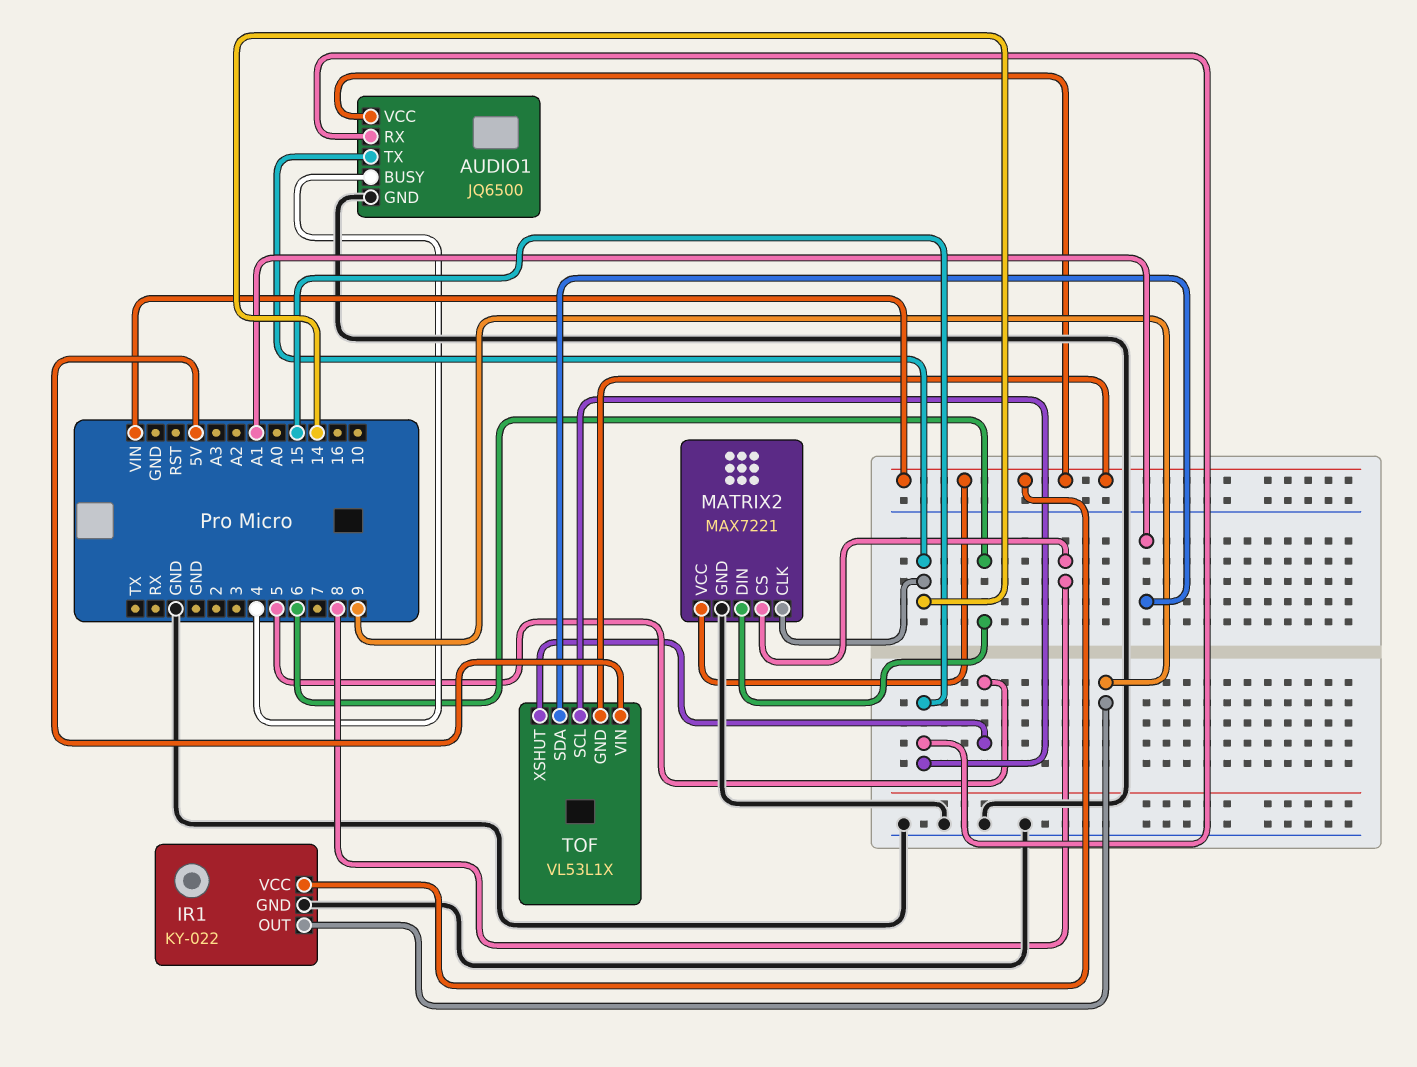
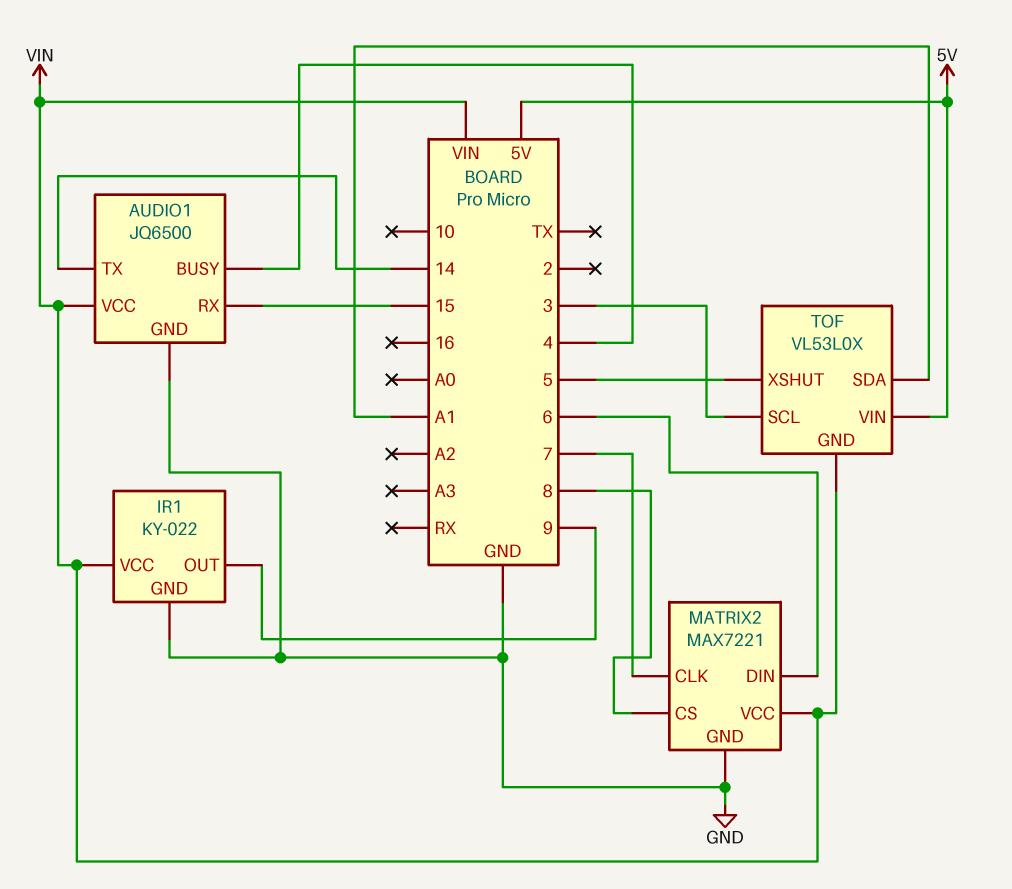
MATRIX2 pin CLK: 14 -> 7
TOF: VL53L1X -> VL53L0X
TOF pin SCL: 15 -> 3

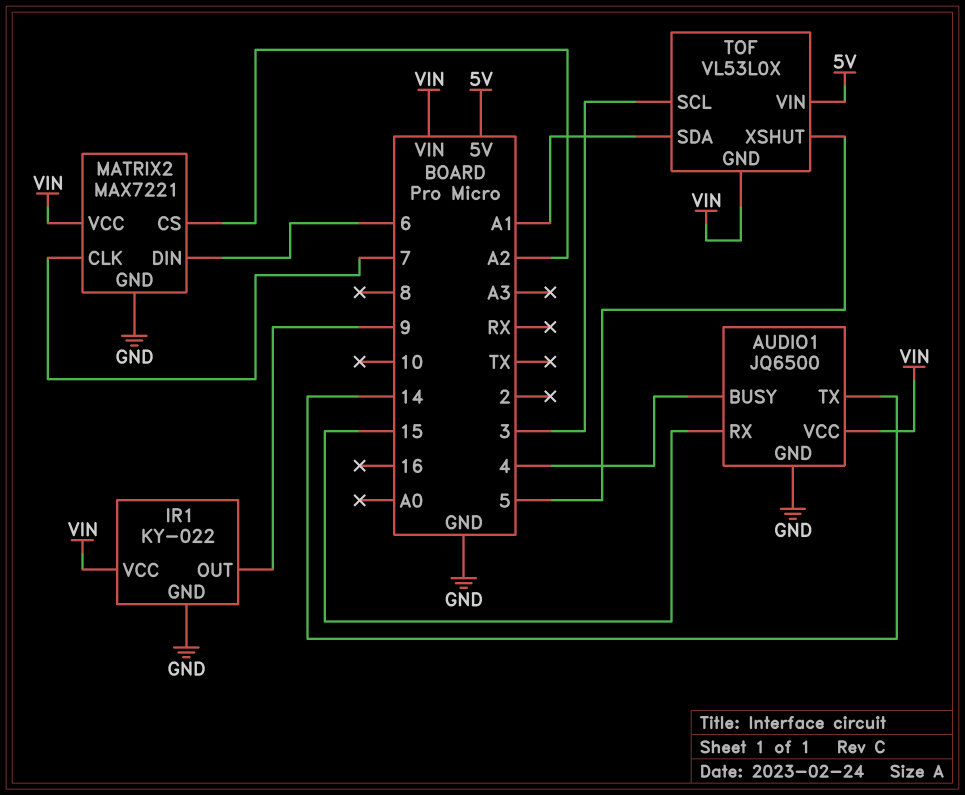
MATRIX2 pin CS: 8 -> A2

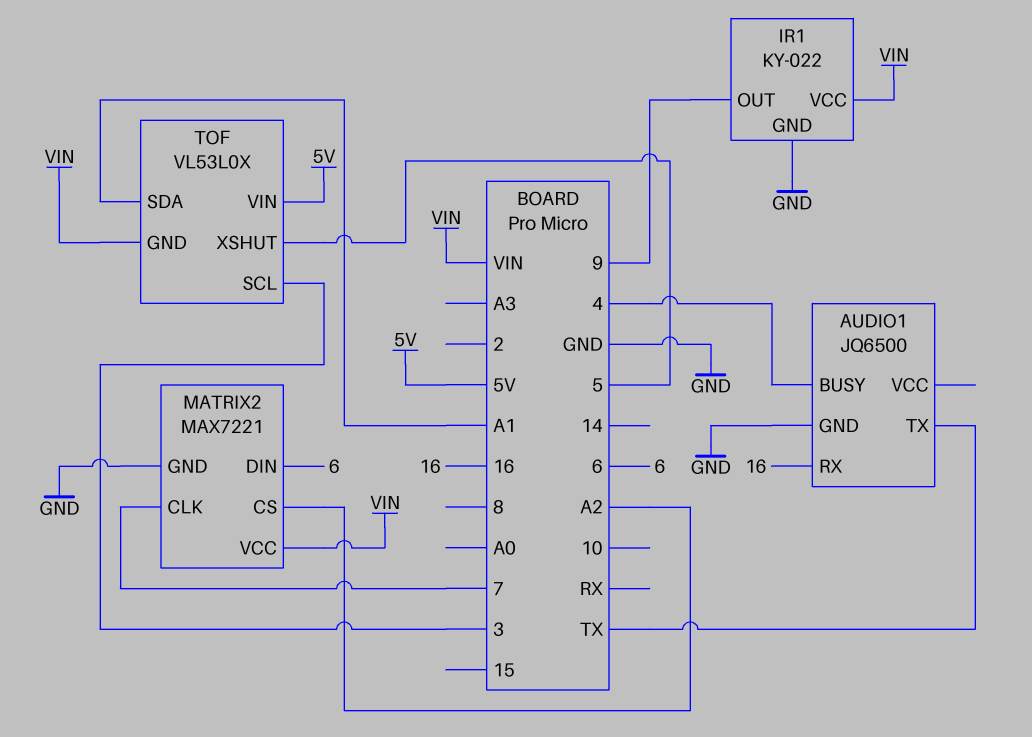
AUDIO1 pin RX: 15 -> 16
AUDIO1 pin TX: 14 -> TX
AUDIO1 pin VCC: VIN -> none

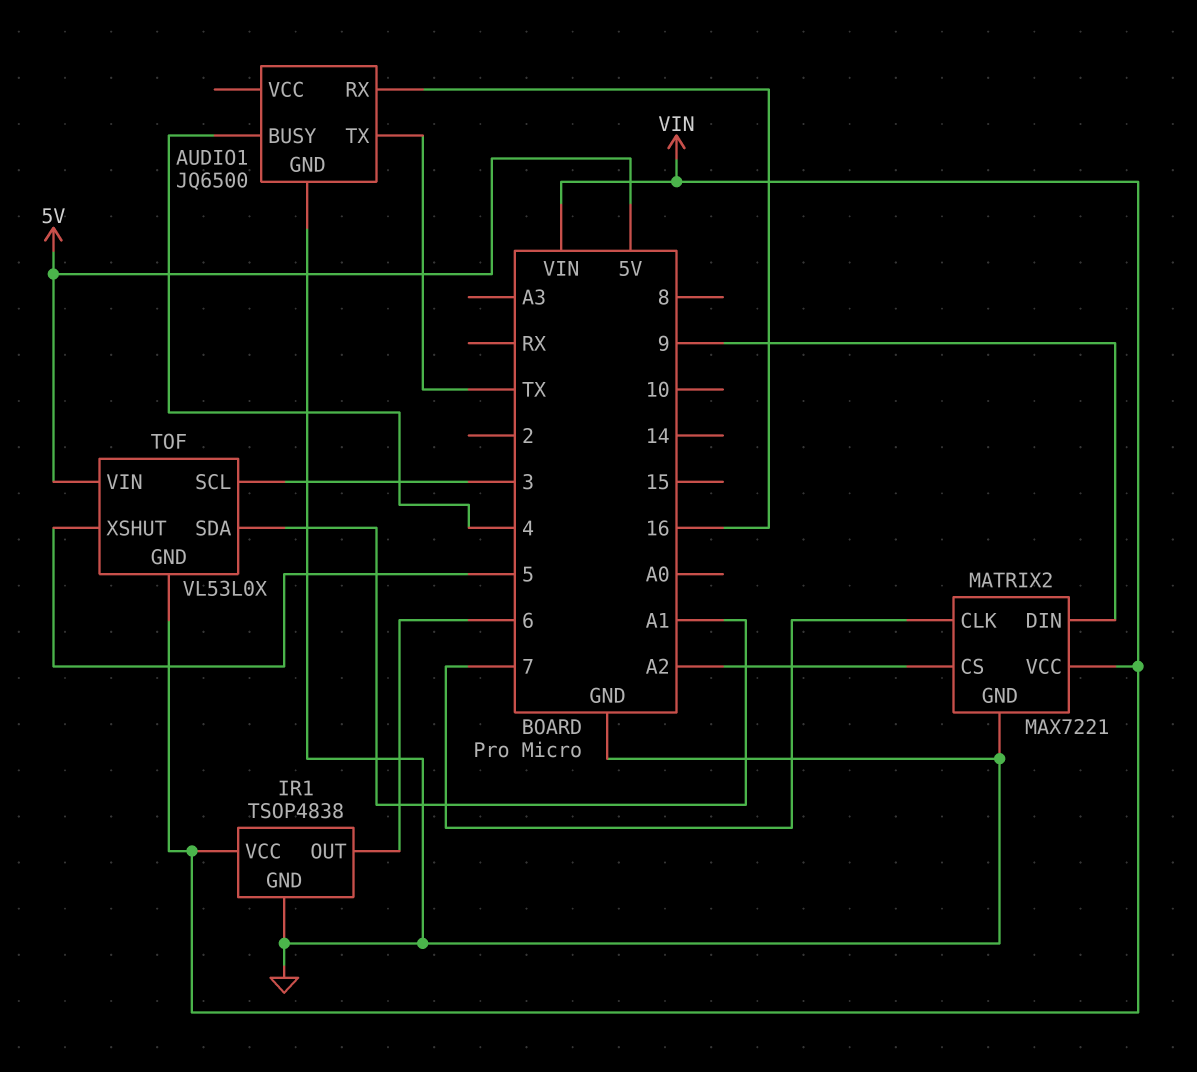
IR1: KY-022 -> TSOP4838
IR1 pin OUT: 9 -> 6
MATRIX2 pin DIN: 6 -> 9

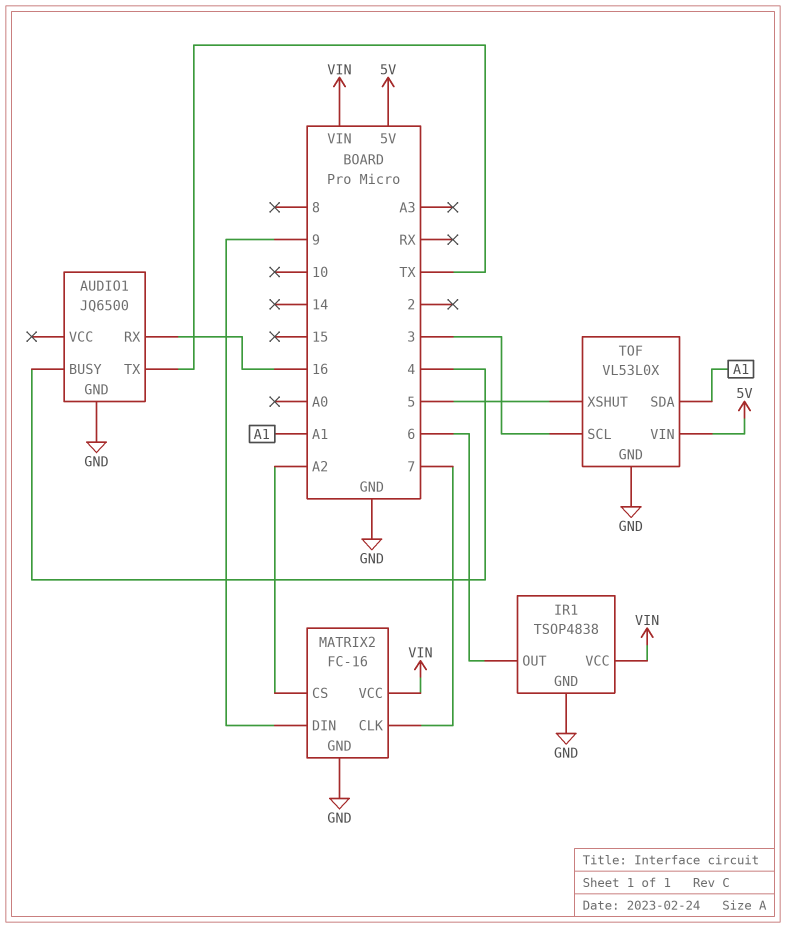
MATRIX2: MAX7221 -> FC-16
TOF pin GND: VIN -> GND

